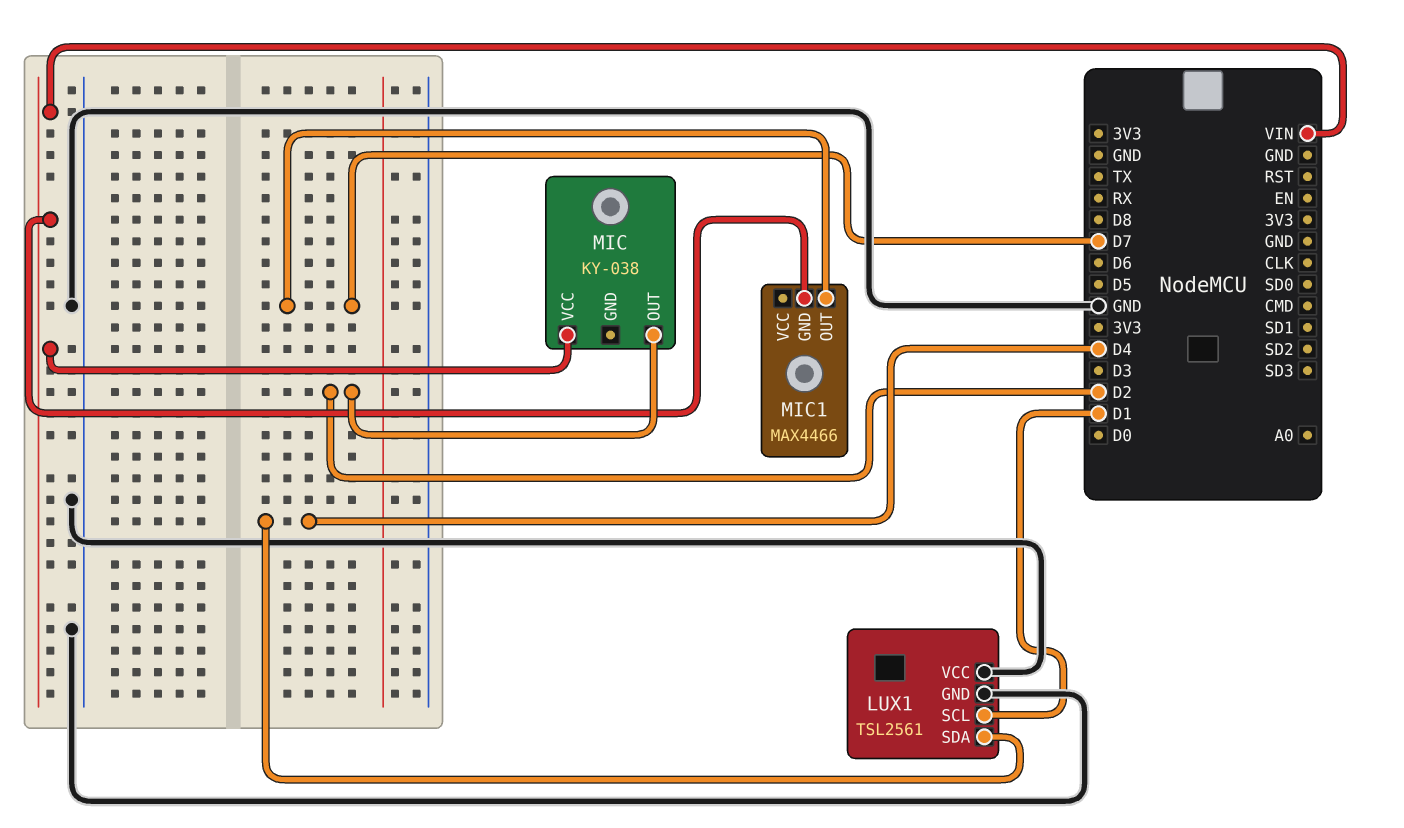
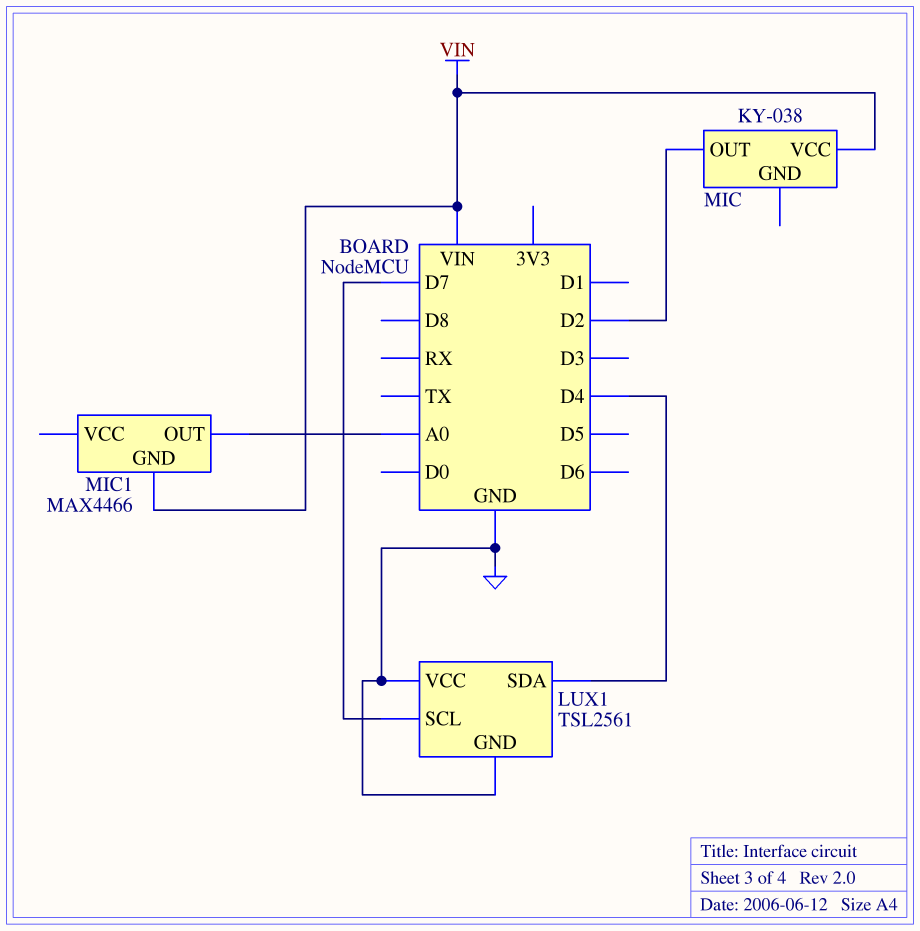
LUX1 pin SCL: D1 -> D7
MIC1 pin OUT: D7 -> A0

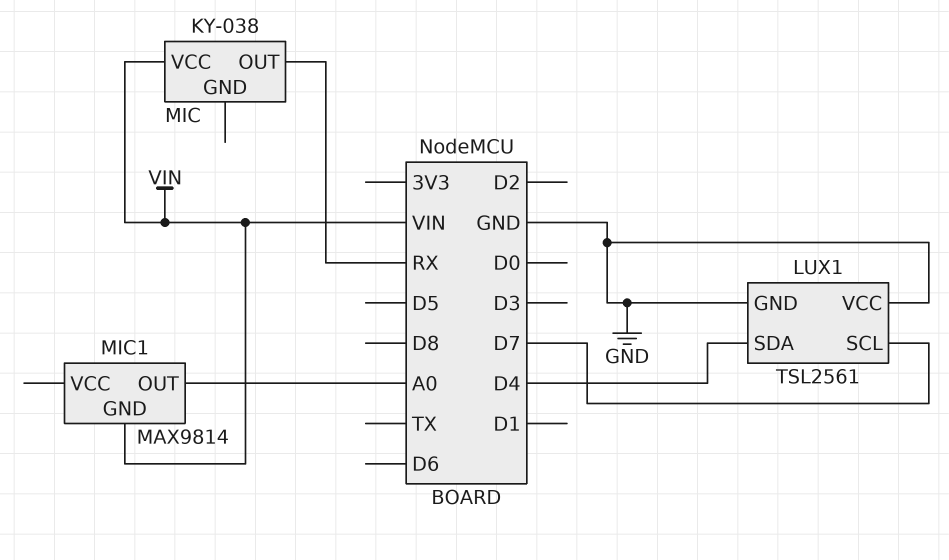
MIC pin OUT: D2 -> RX
MIC1: MAX4466 -> MAX9814

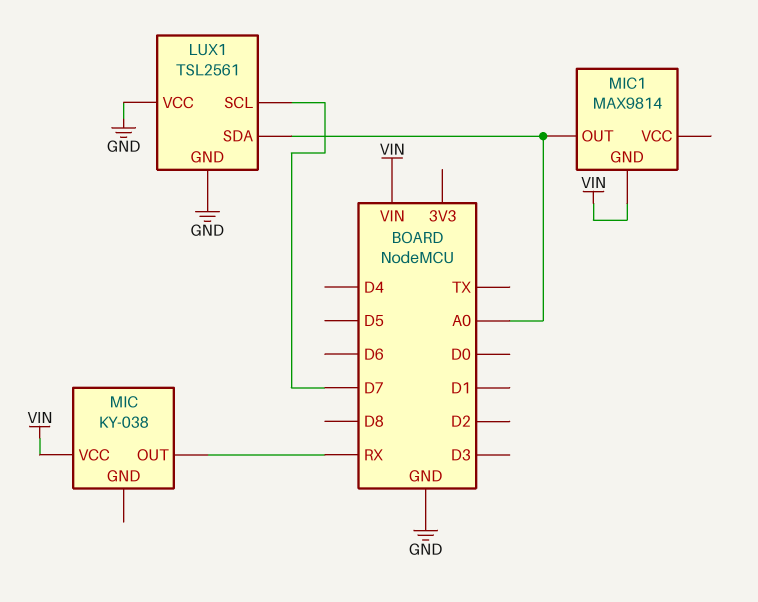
LUX1 pin SDA: D4 -> A0

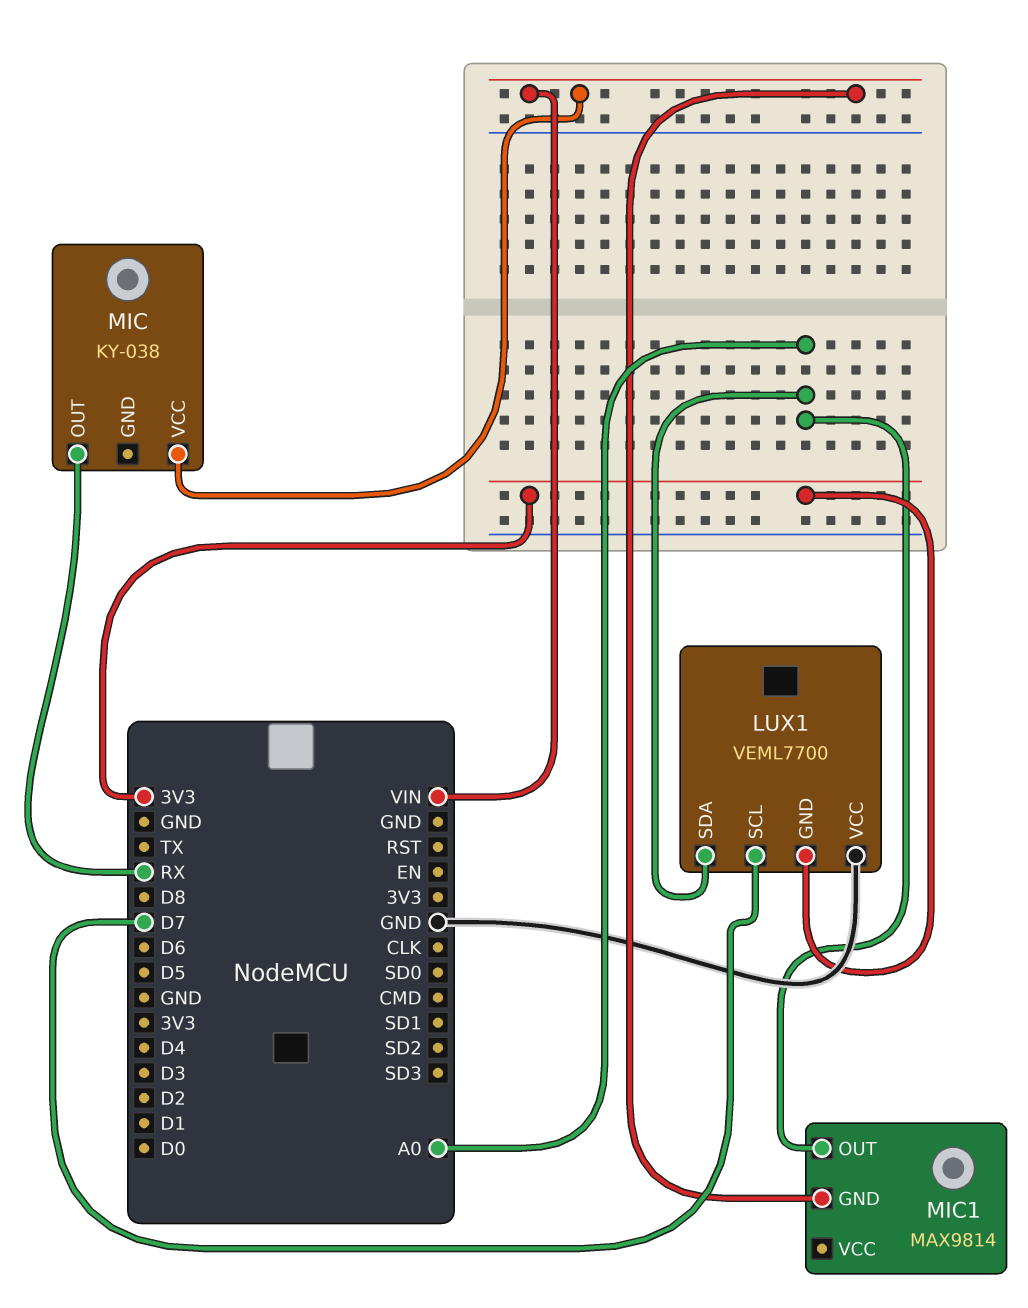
LUX1: TSL2561 -> VEML7700
LUX1 pin GND: GND -> 3V3

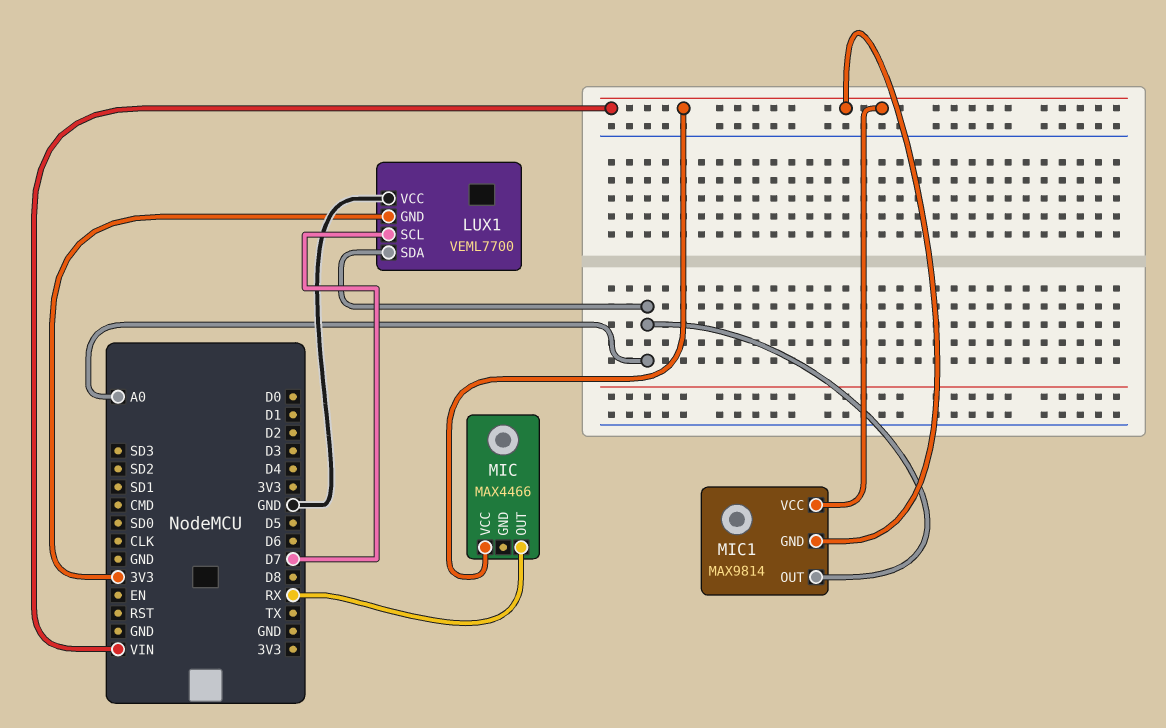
MIC: KY-038 -> MAX4466
MIC1 pin VCC: none -> VIN

